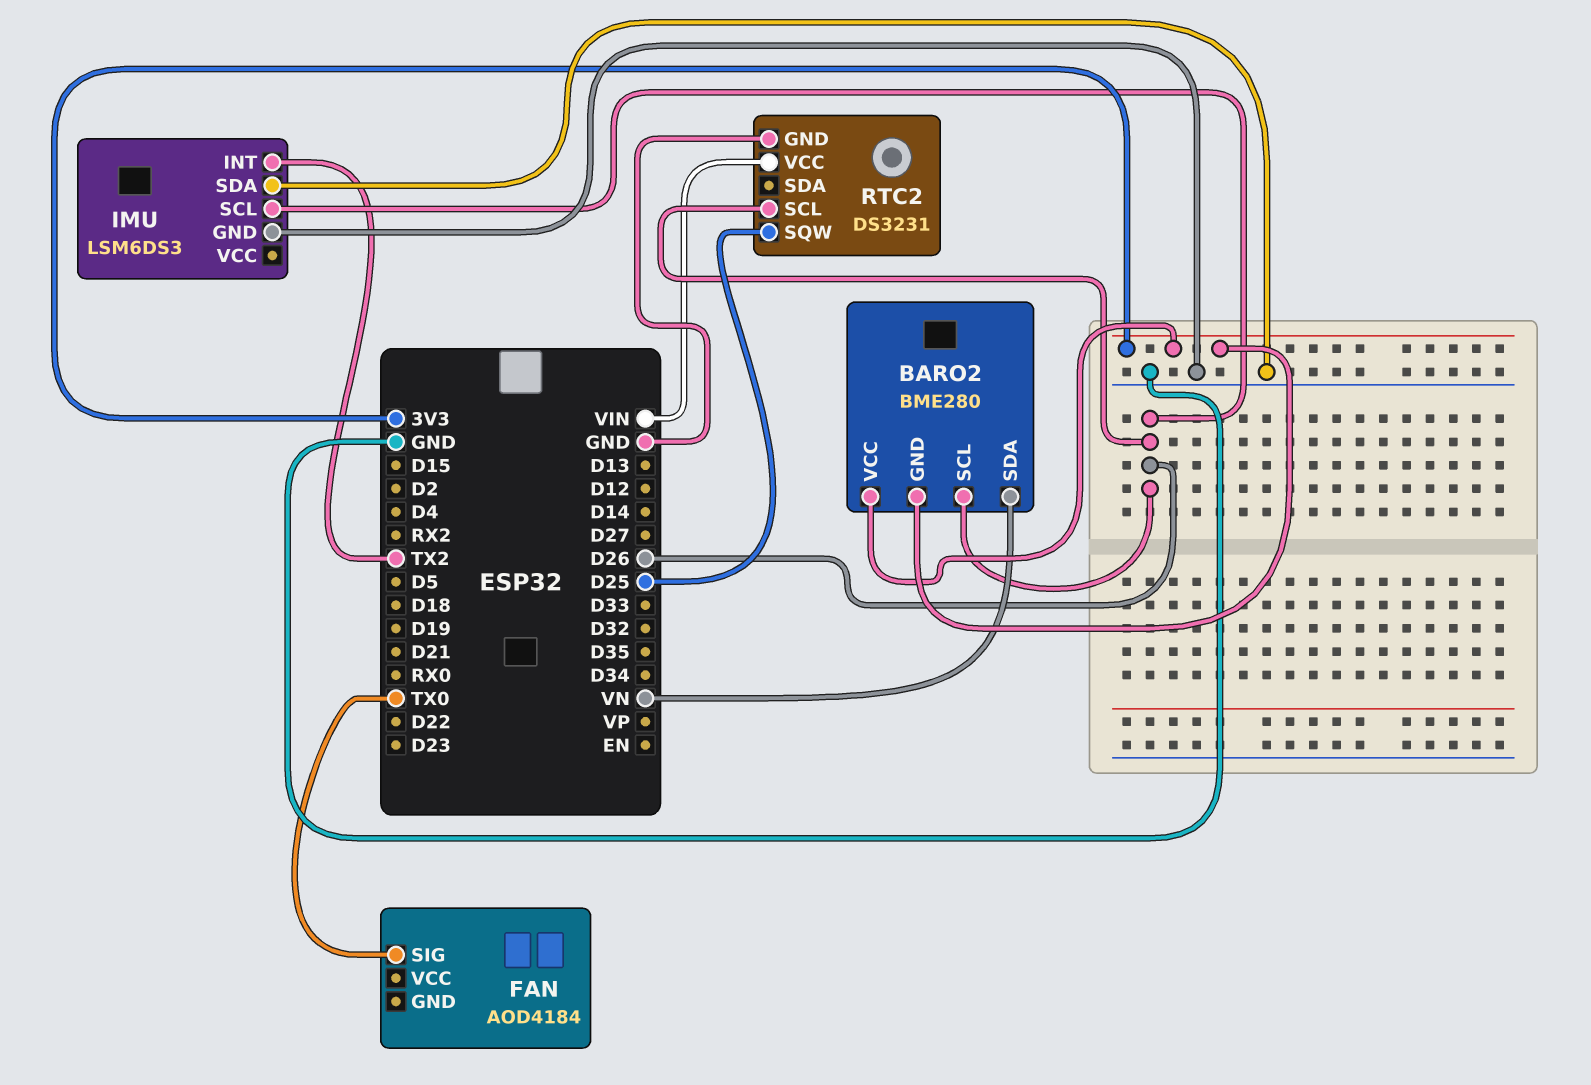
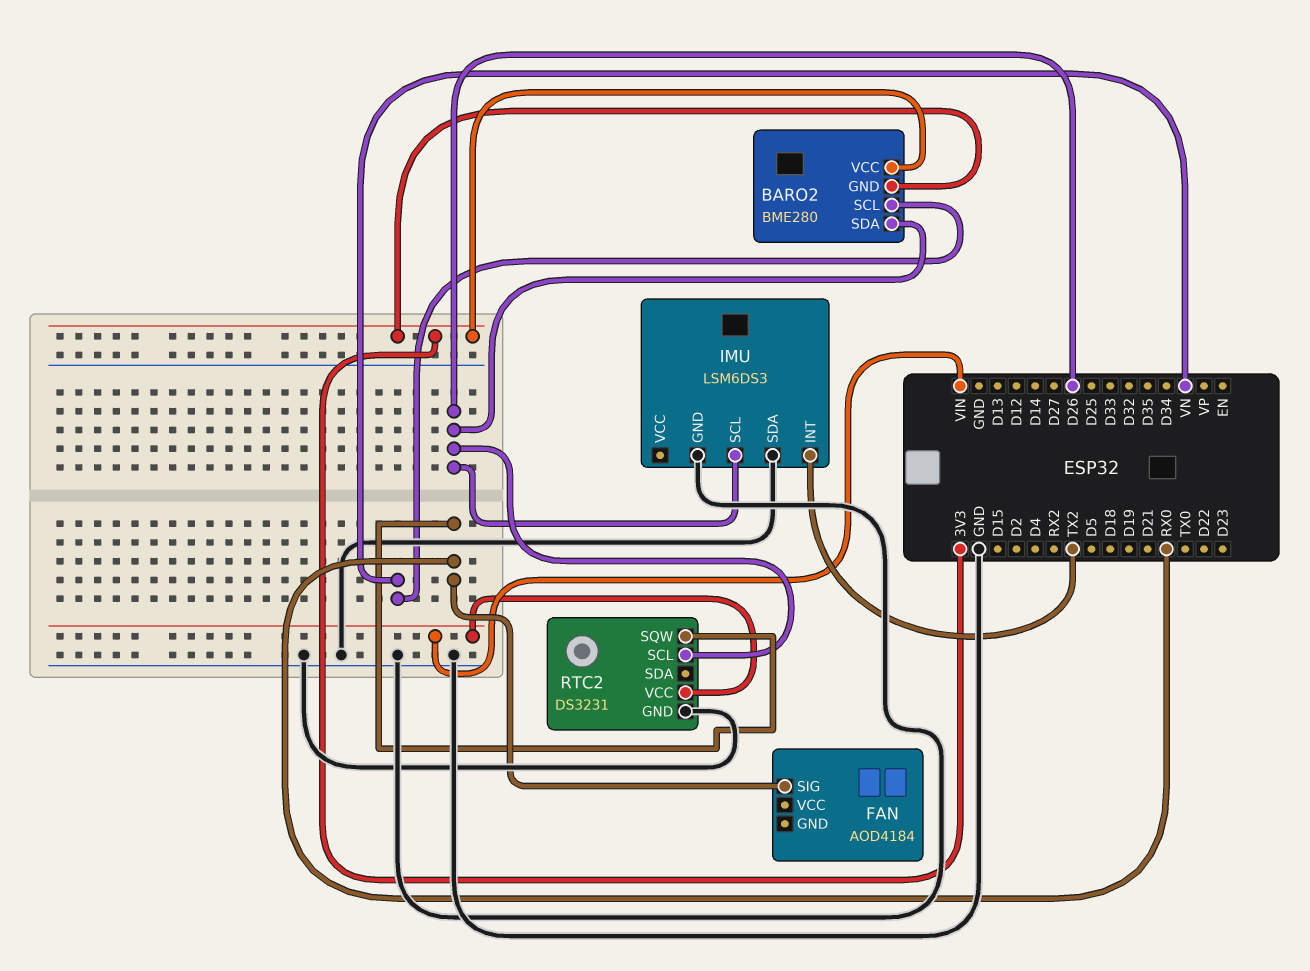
BARO2 pin SCL: D26 -> VN
BARO2 pin SDA: VN -> D26
FAN pin SIG: TX0 -> RX0
RTC2 pin SQW: D25 -> RX0

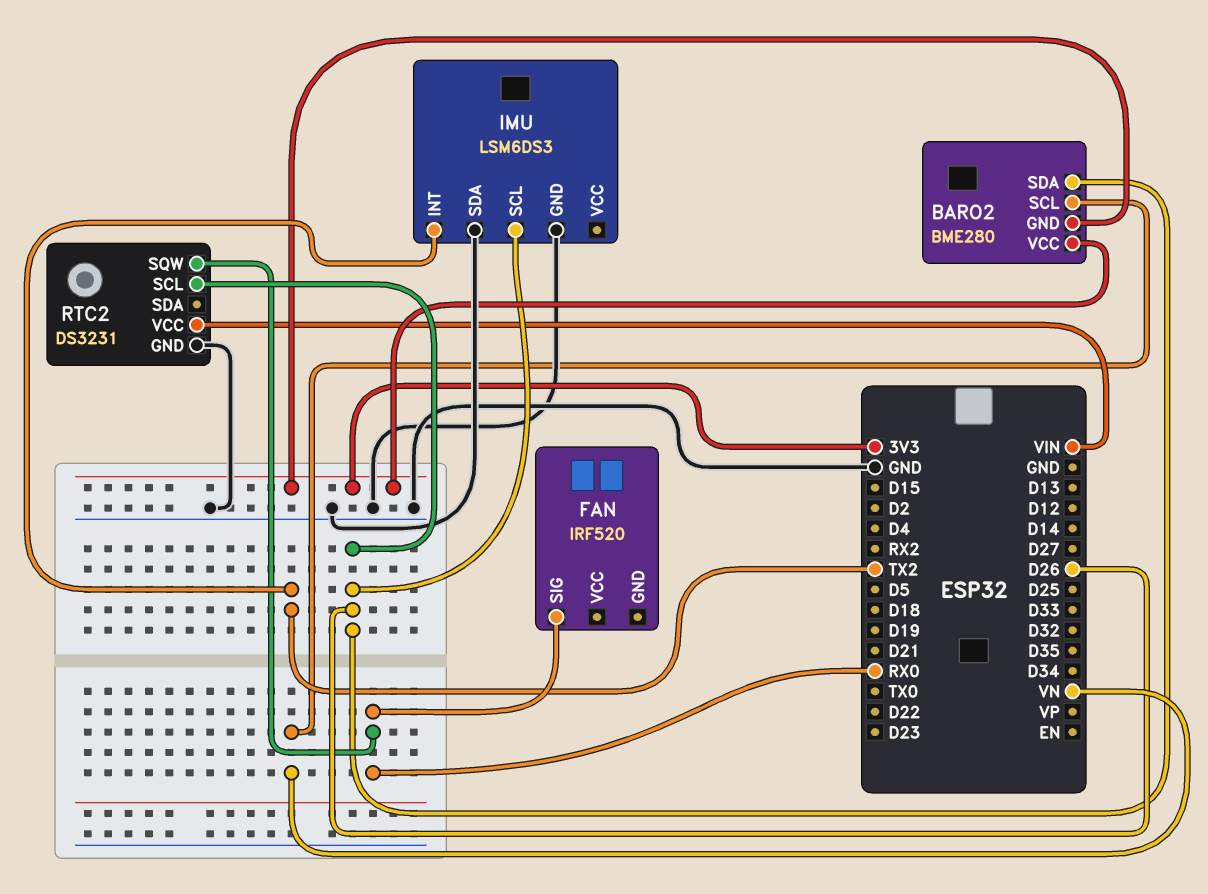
FAN: AOD4184 -> IRF520

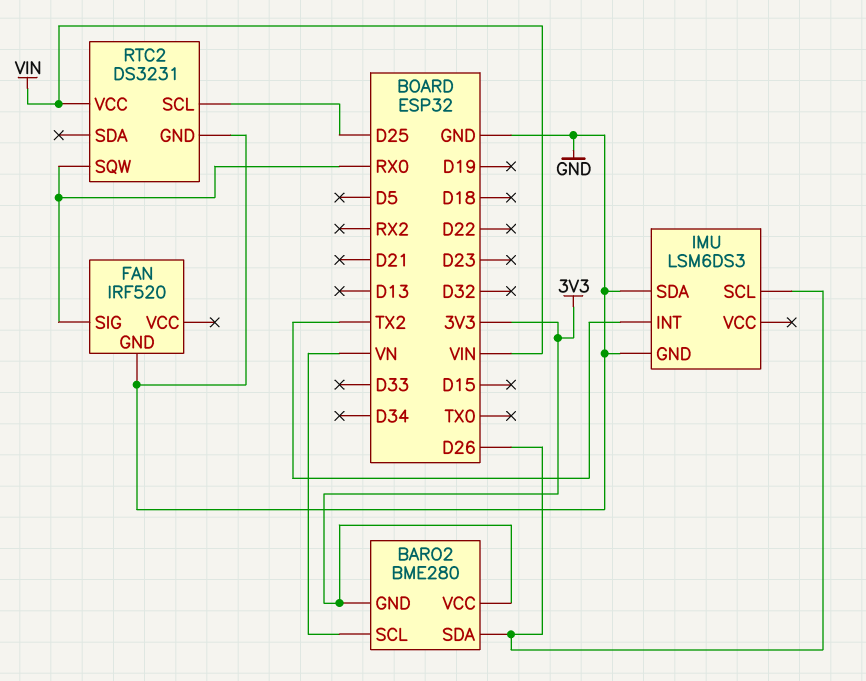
FAN pin GND: none -> GND
RTC2 pin SCL: D26 -> D25

